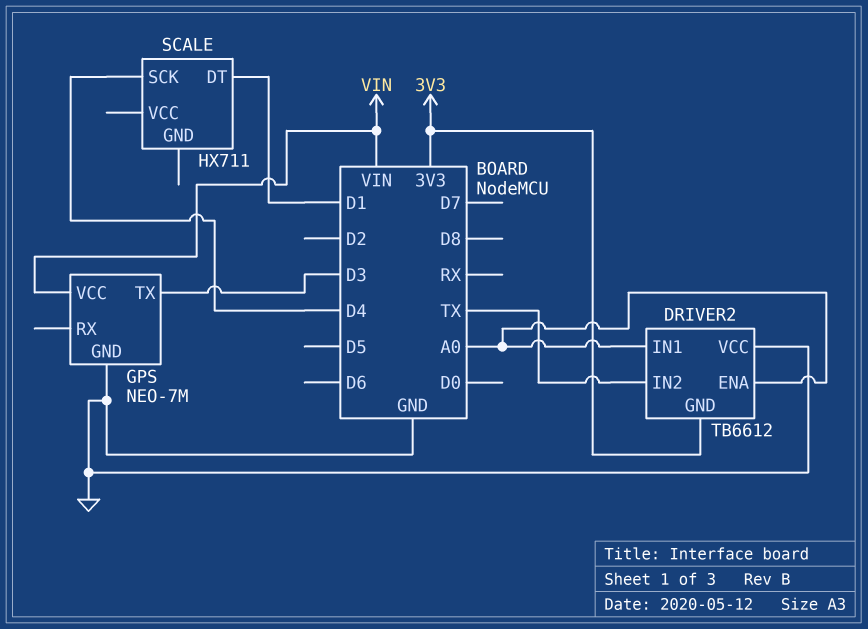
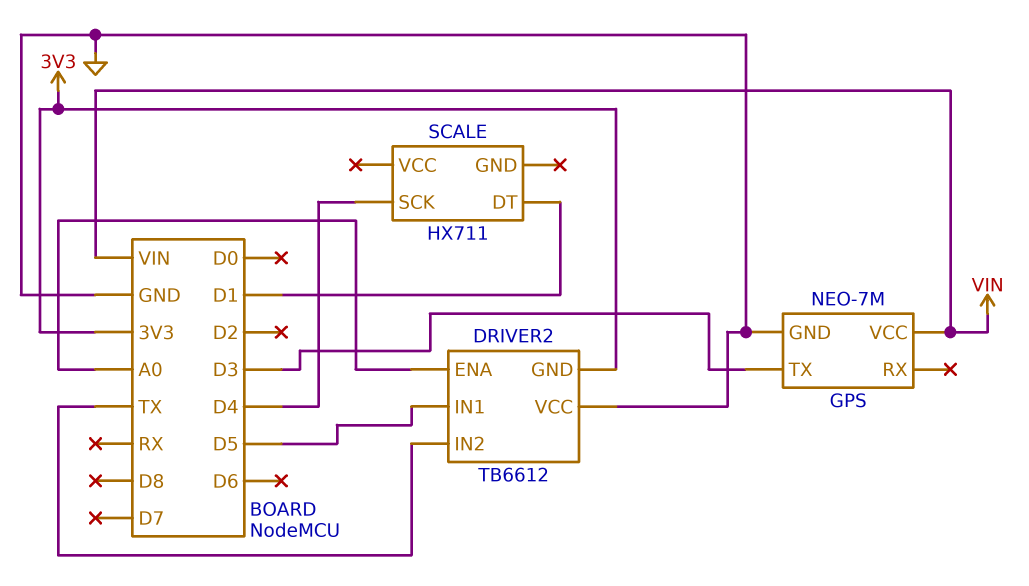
DRIVER2 pin IN1: A0 -> D5

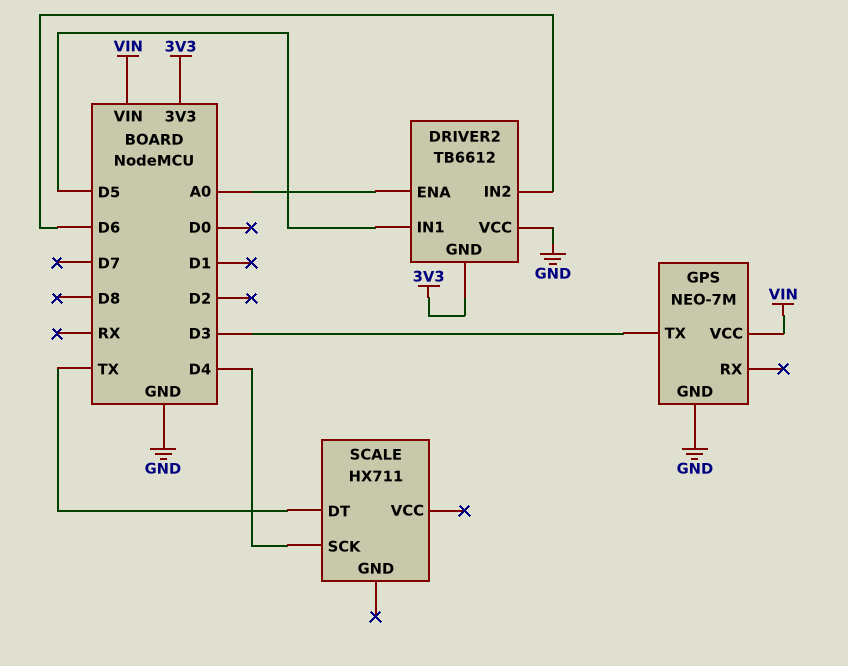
DRIVER2 pin IN2: TX -> D6
SCALE pin DT: D1 -> TX

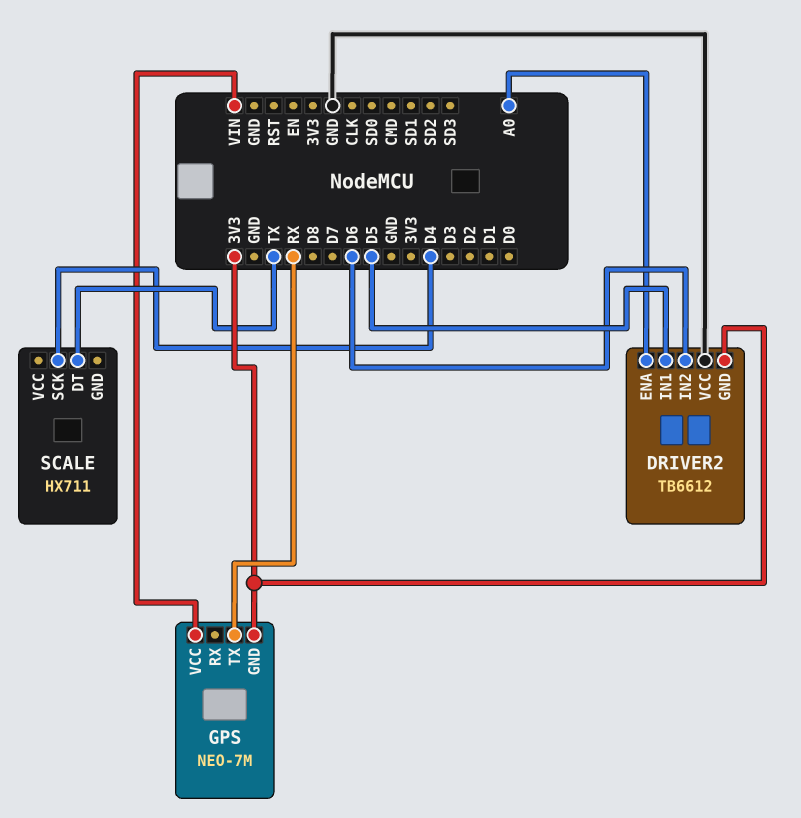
GPS pin GND: GND -> 3V3
GPS pin TX: D3 -> RX

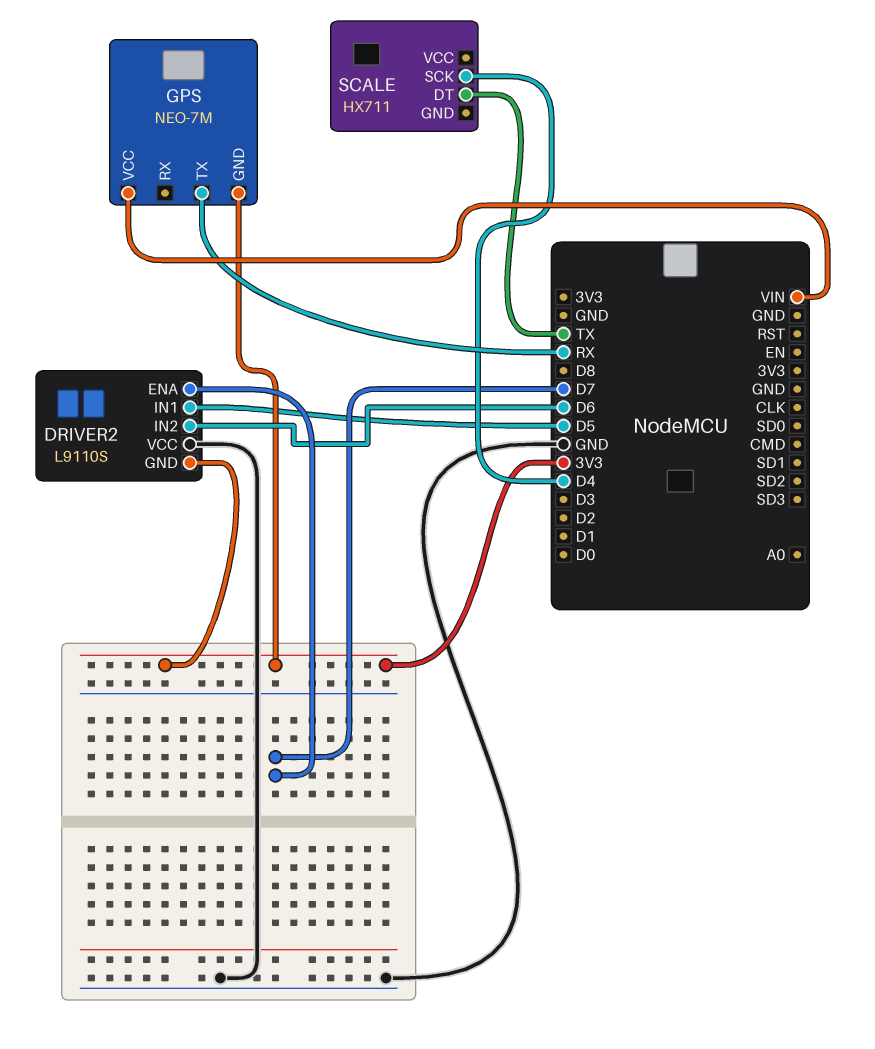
DRIVER2: TB6612 -> L9110S
DRIVER2 pin ENA: A0 -> D7

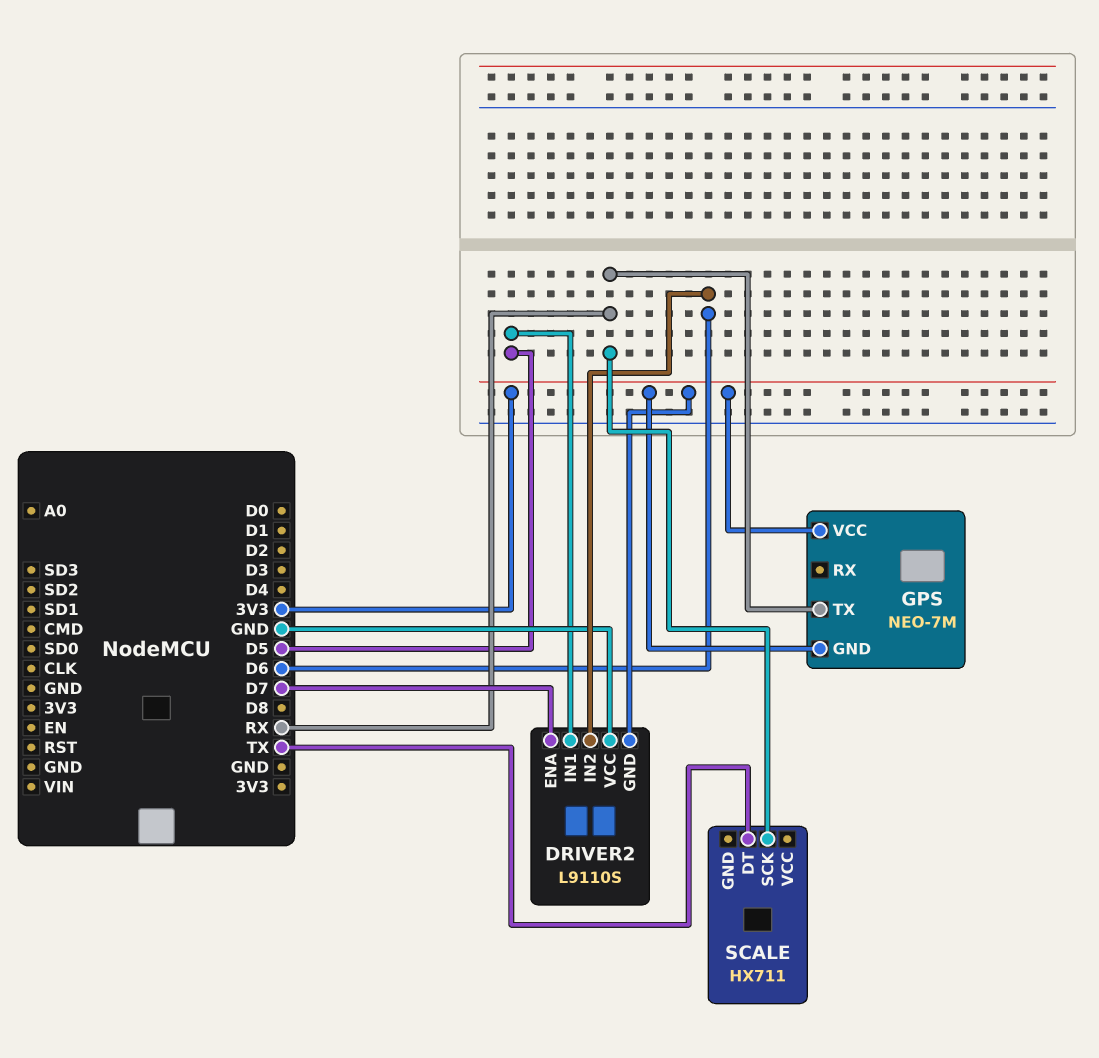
GPS pin VCC: VIN -> 3V3
SCALE pin SCK: D4 -> RX

